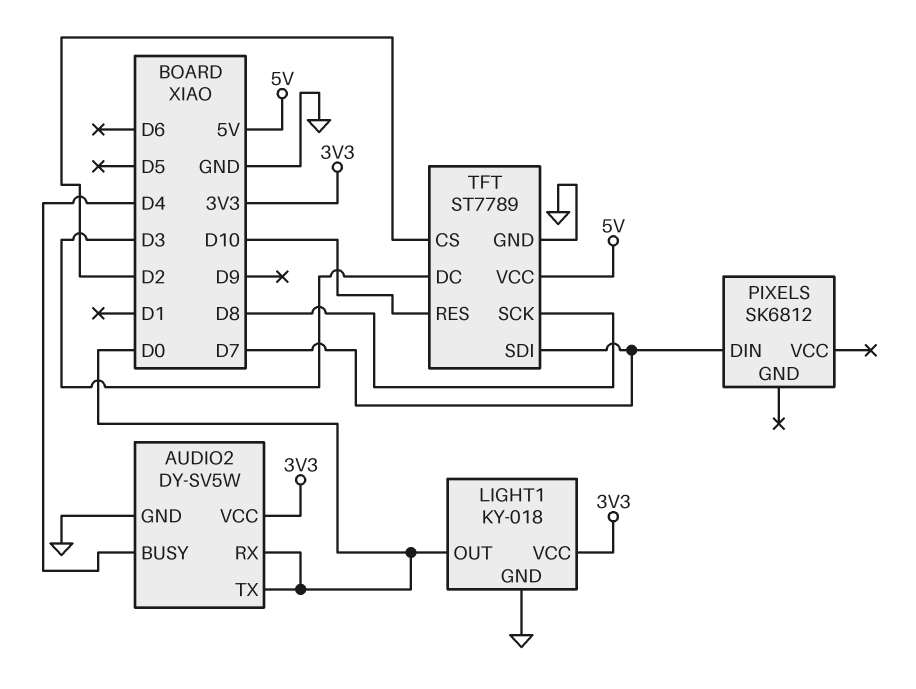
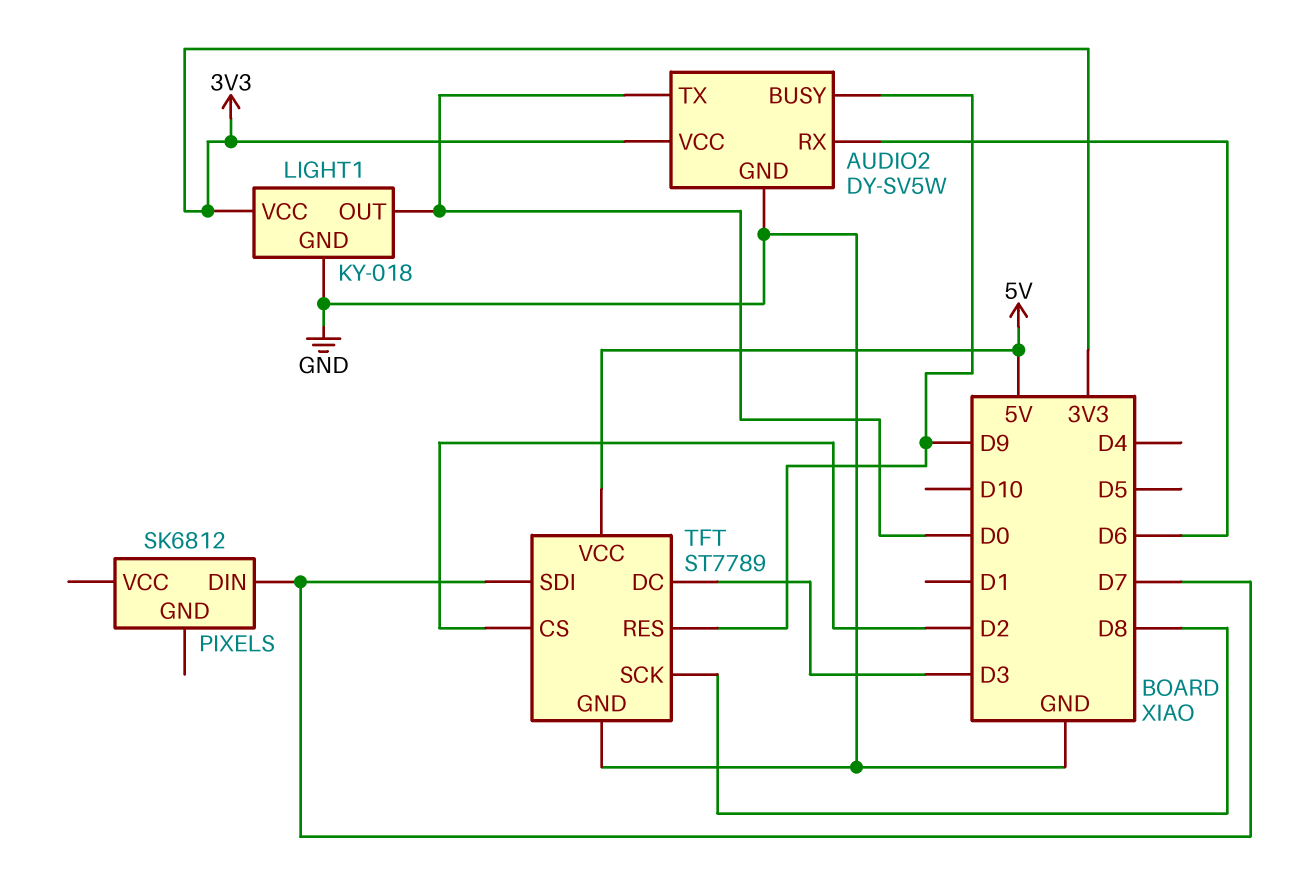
AUDIO2 pin BUSY: D4 -> D9
AUDIO2 pin RX: D0 -> D6
TFT pin RES: D10 -> D9

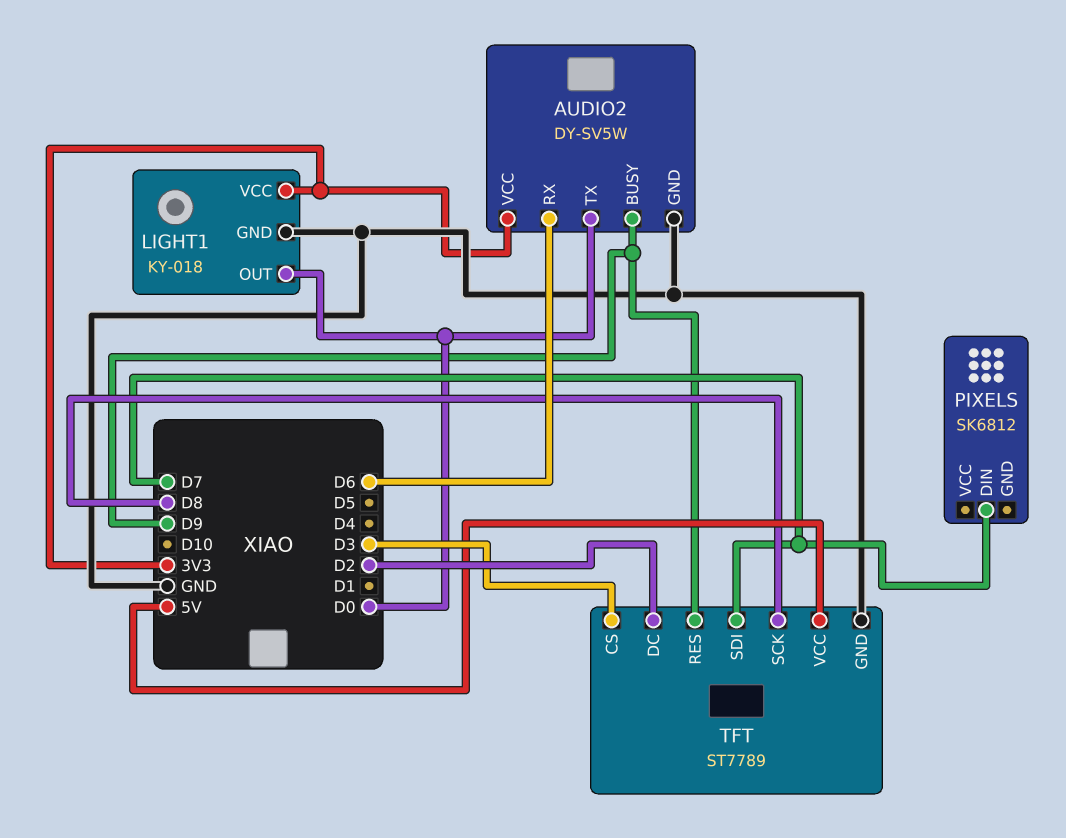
TFT pin CS: D2 -> D3
TFT pin DC: D3 -> D2

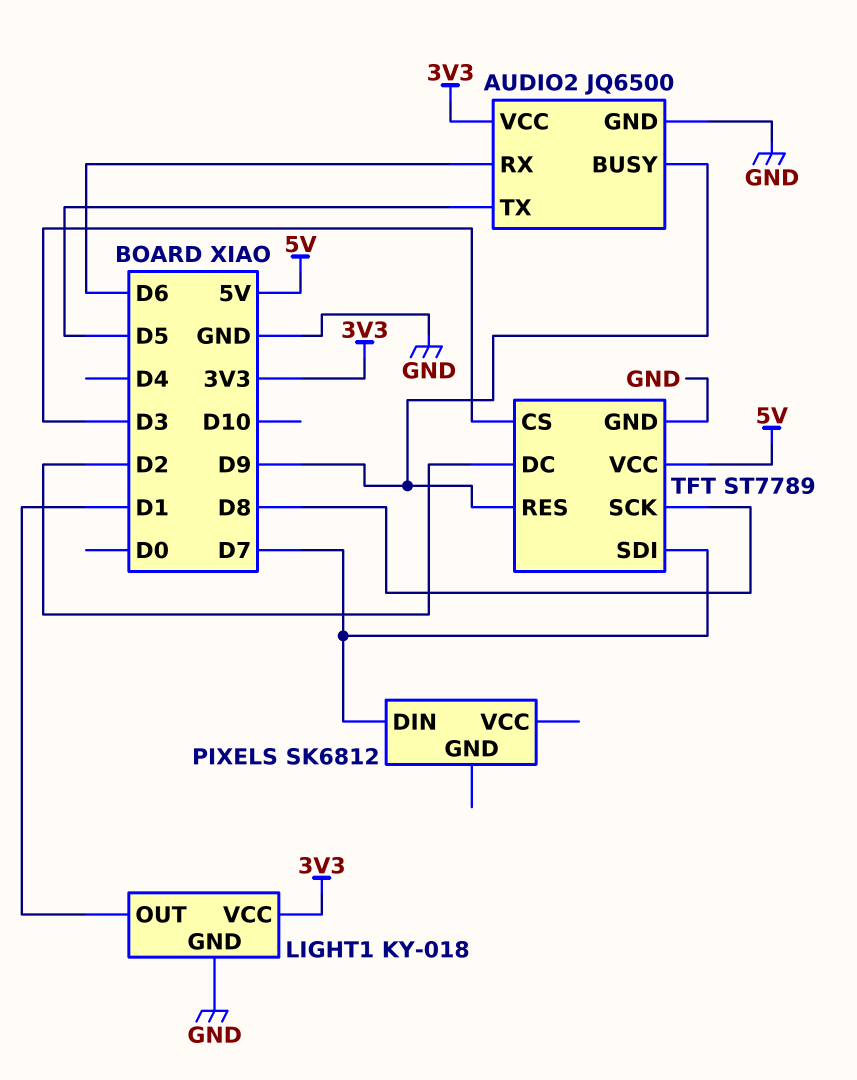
AUDIO2: DY-SV5W -> JQ6500
AUDIO2 pin TX: D0 -> D5
LIGHT1 pin OUT: D0 -> D1

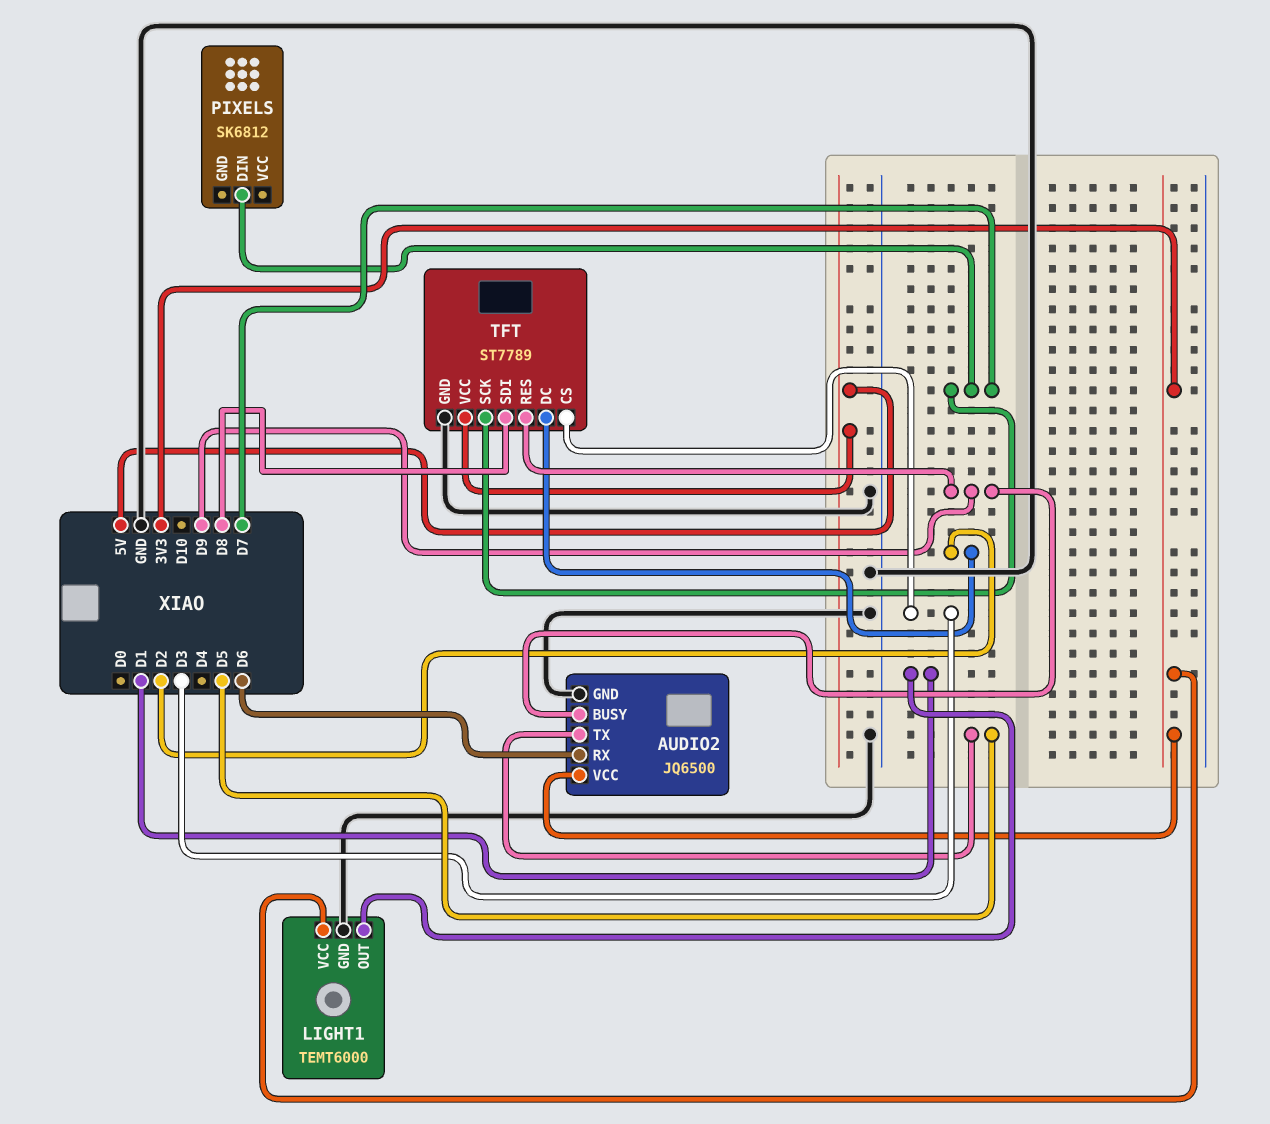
LIGHT1: KY-018 -> TEMT6000
TFT pin SCK: D8 -> D7
TFT pin SDI: D7 -> D8

